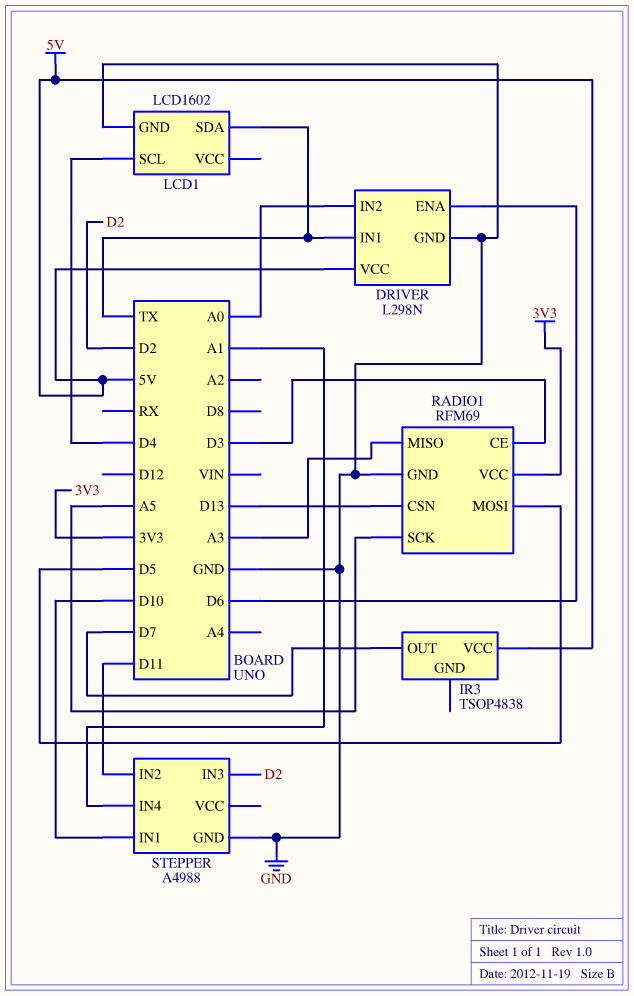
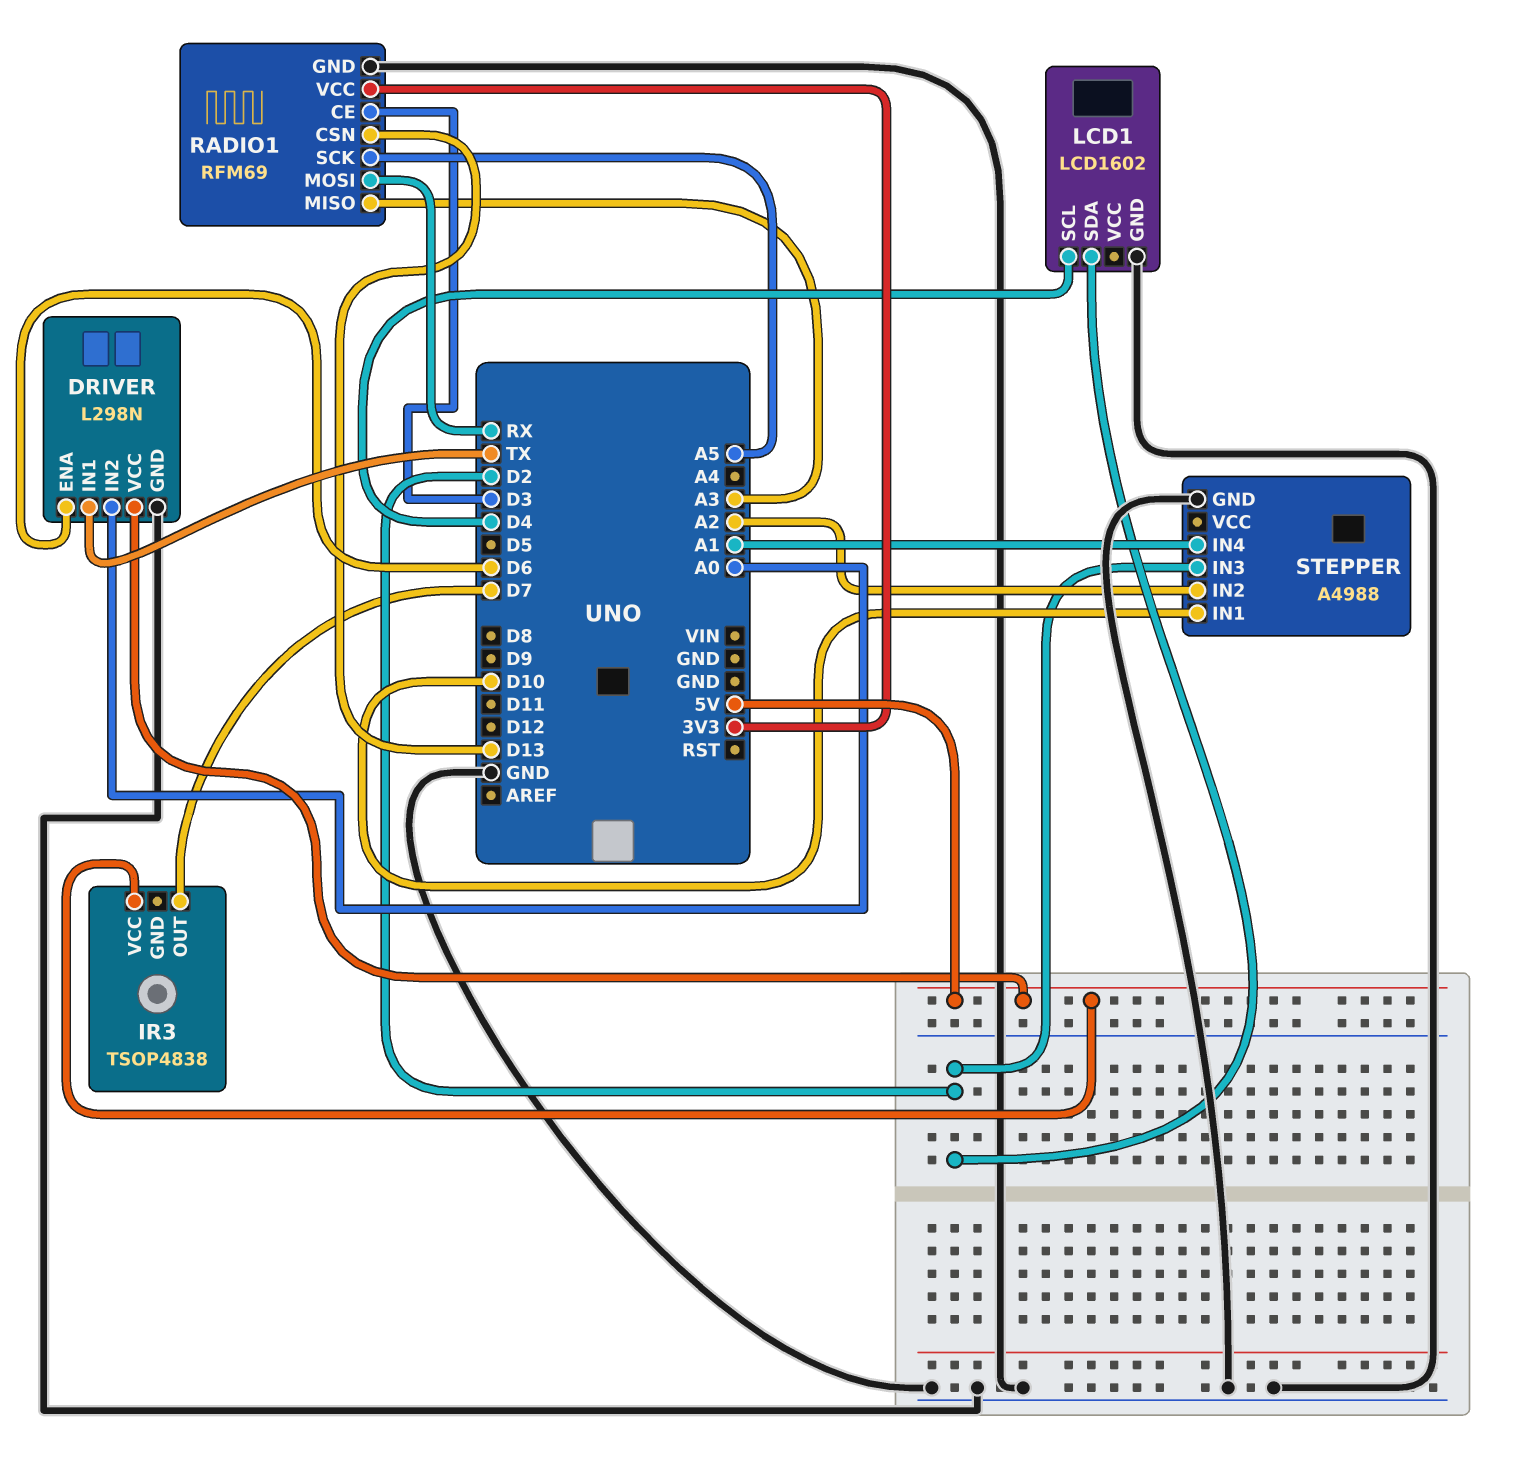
LCD1 pin SDA: TX -> D2
RADIO1 pin MOSI: D5 -> RX
STEPPER pin IN2: D11 -> A2

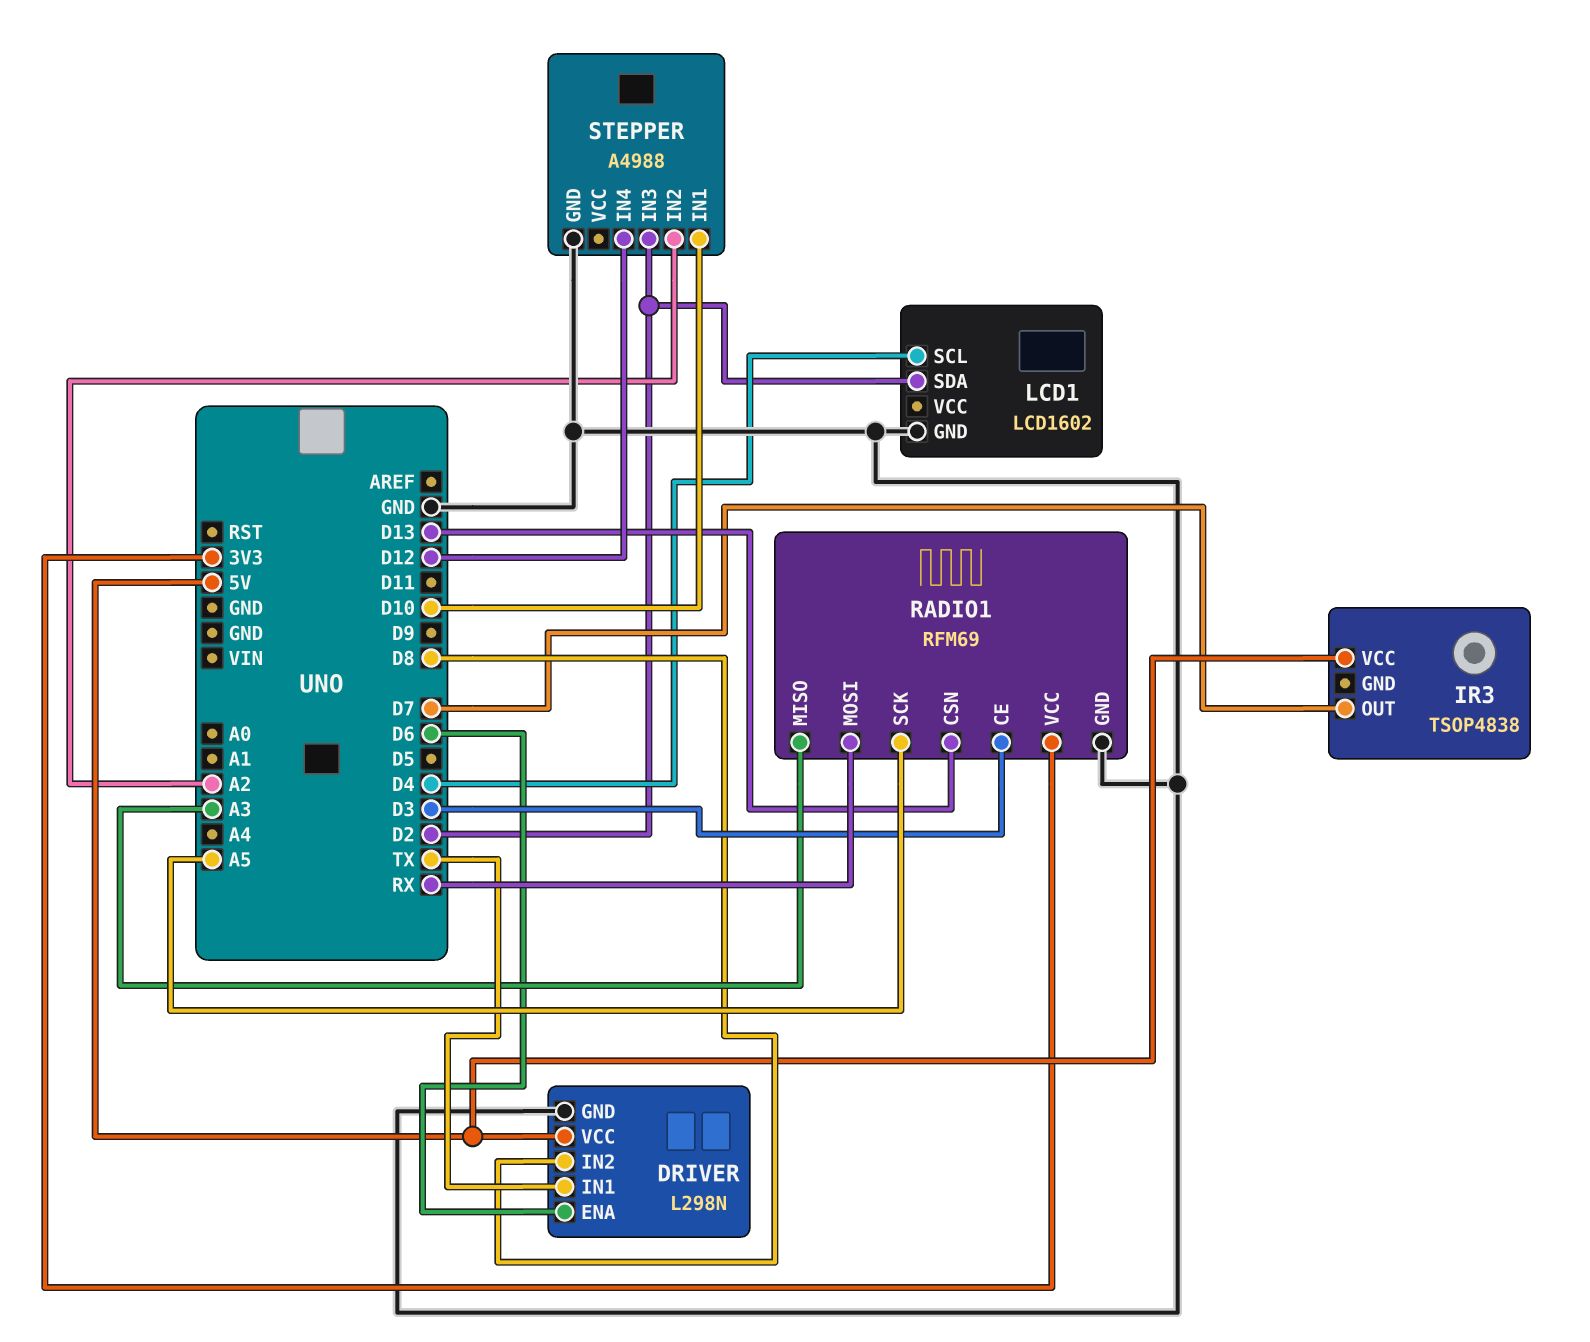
DRIVER pin IN2: A0 -> D8
STEPPER pin IN4: A1 -> D12

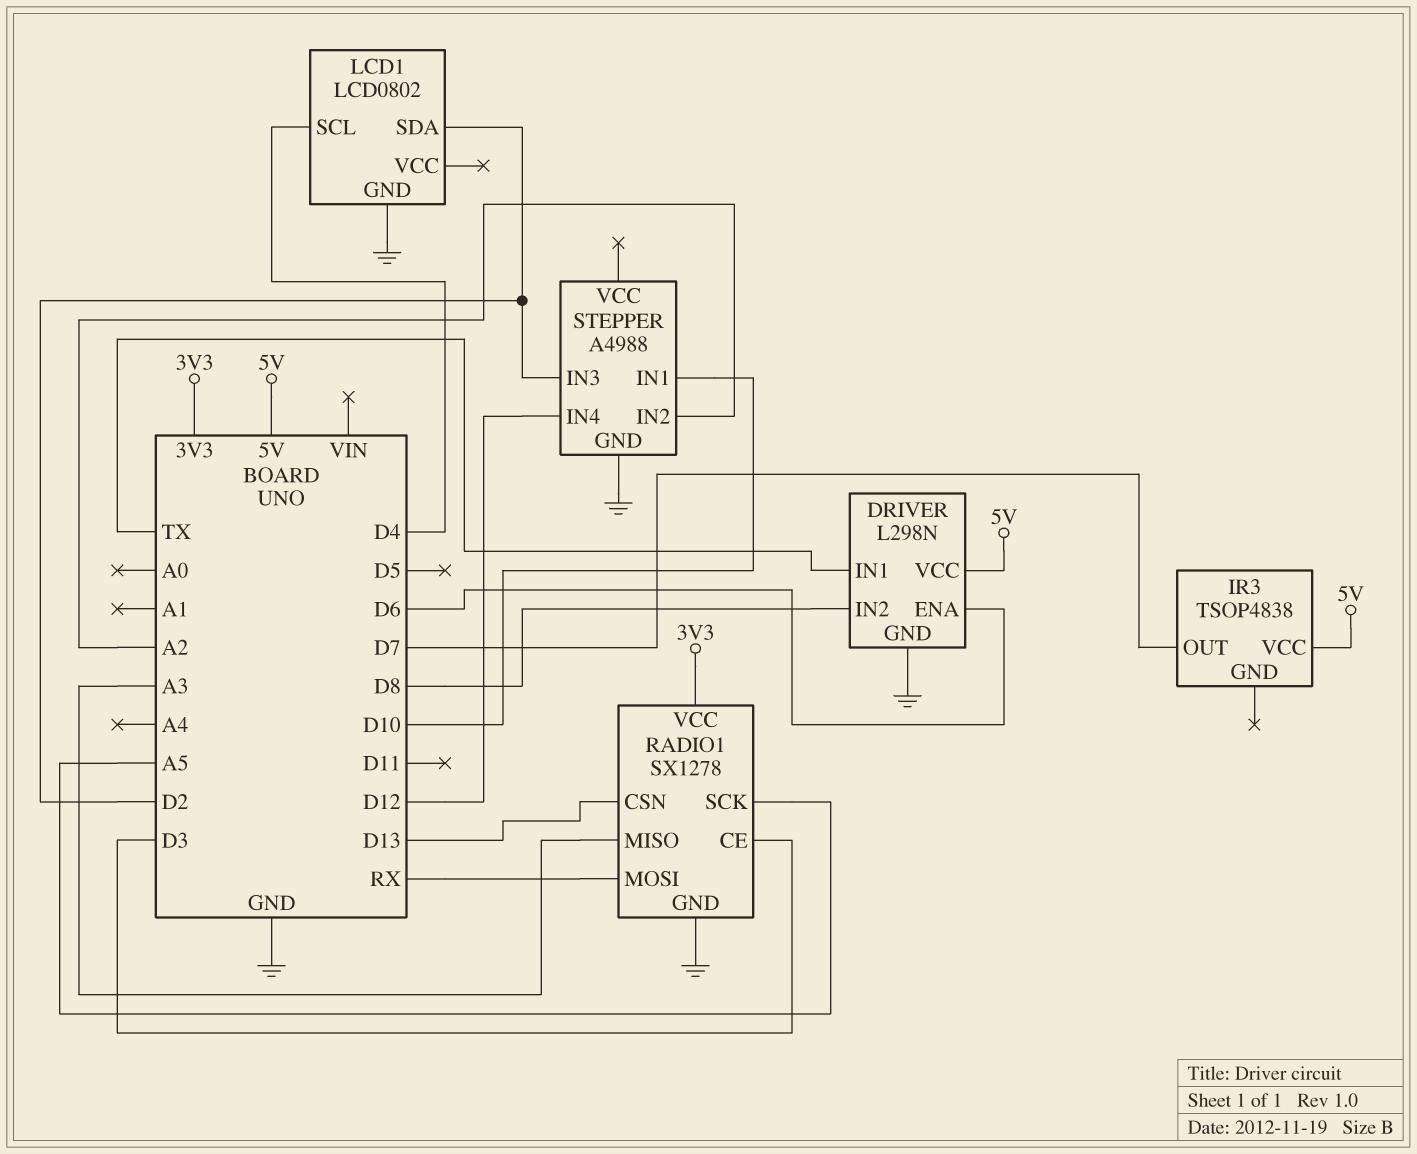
LCD1: LCD1602 -> LCD0802
RADIO1: RFM69 -> SX1278

